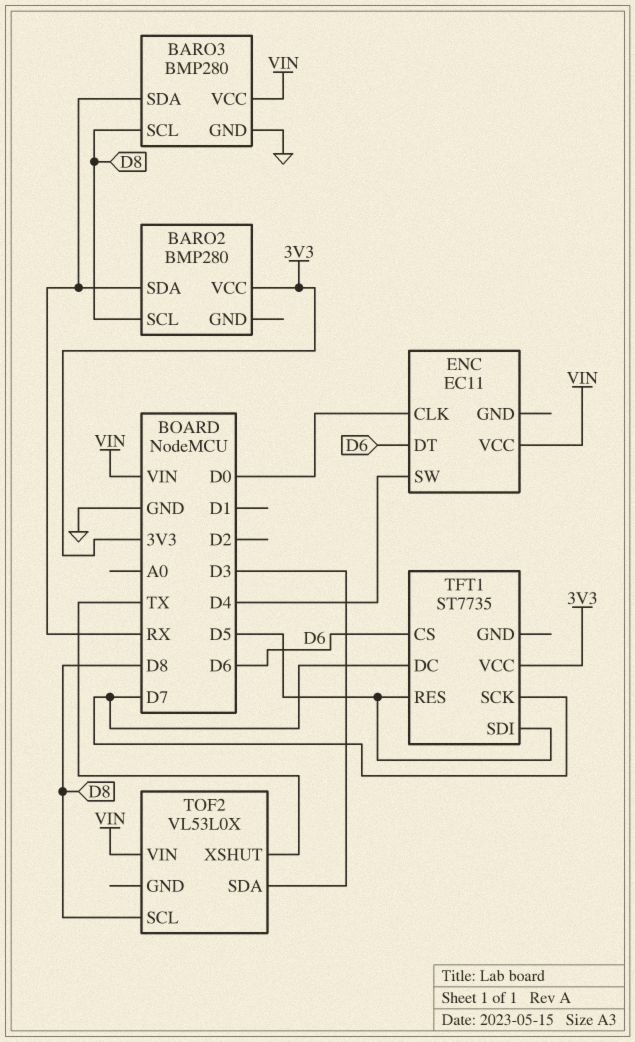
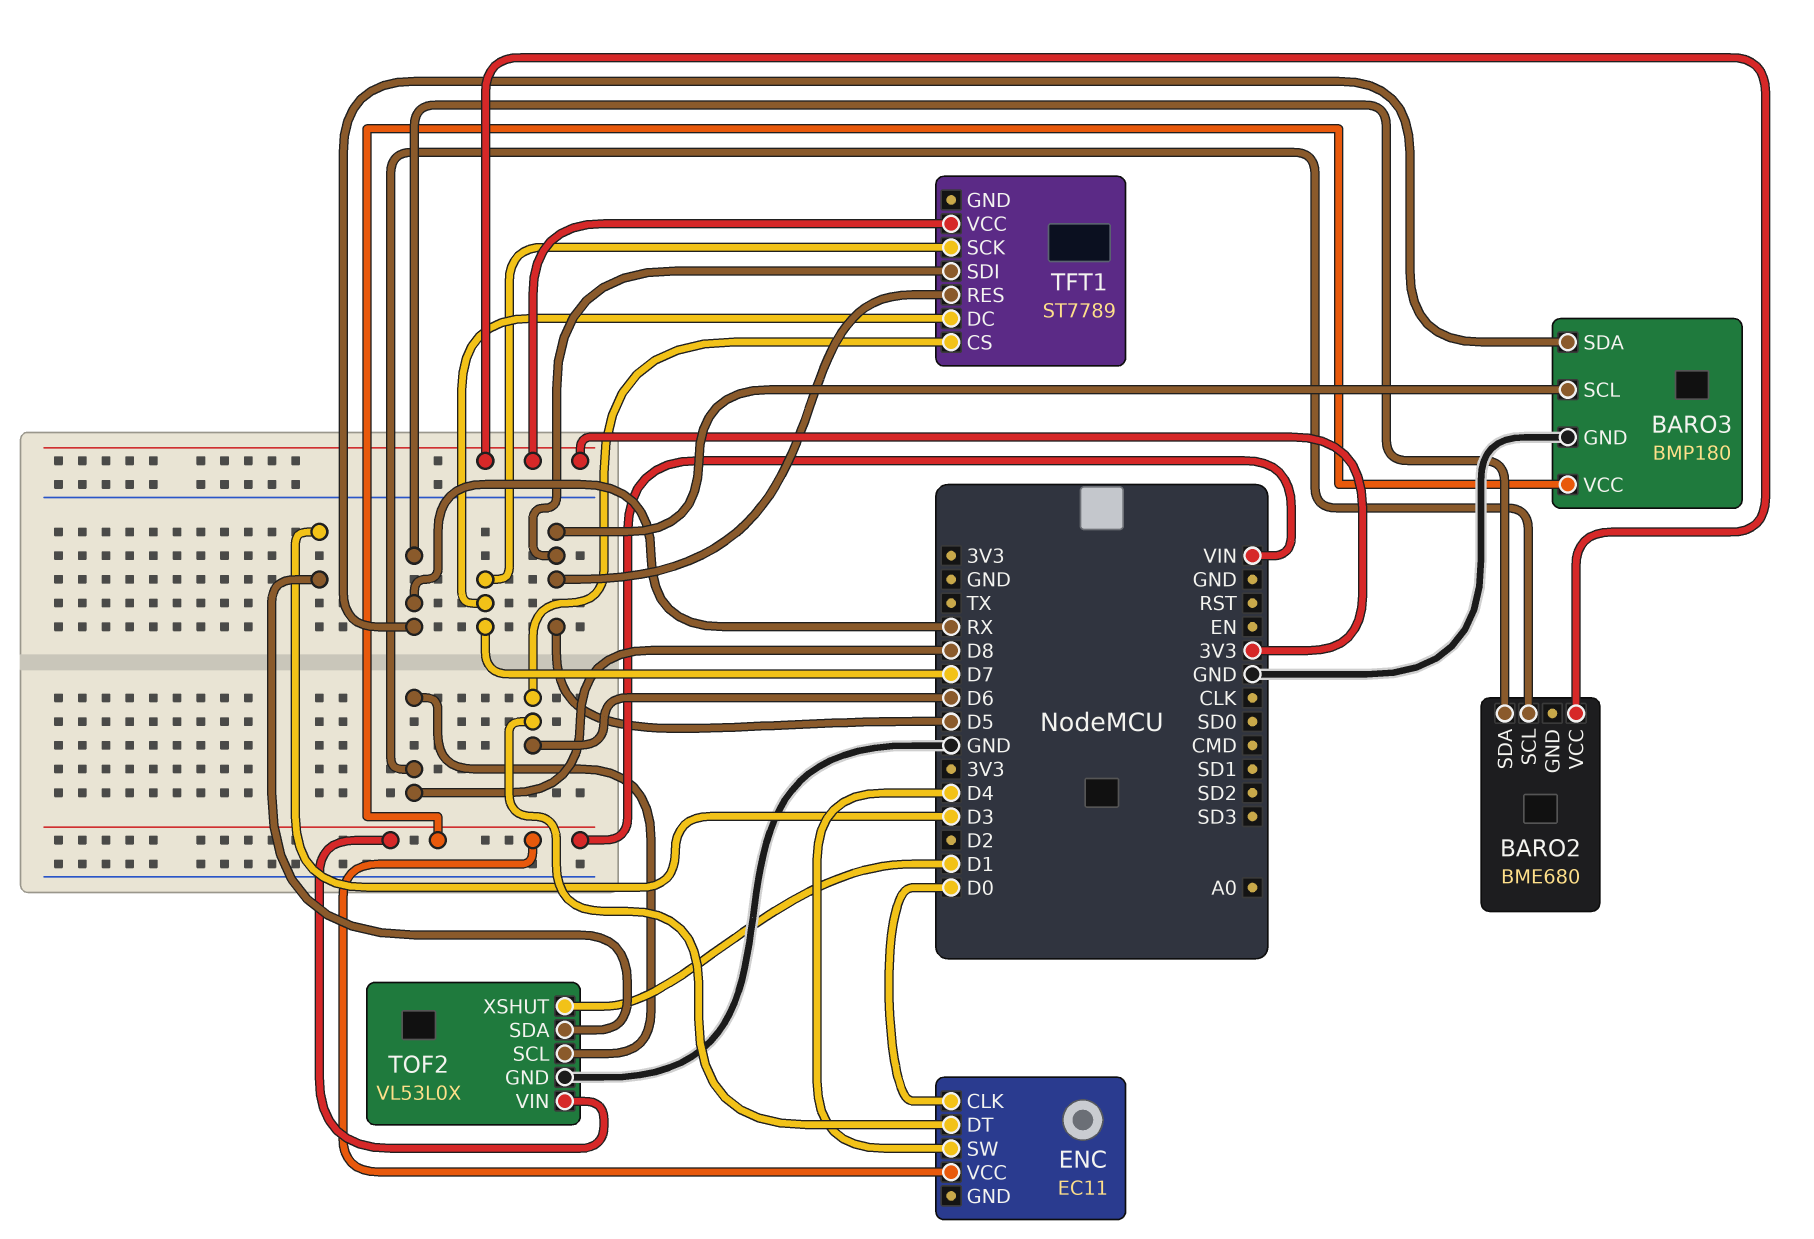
BARO2: BMP280 -> BME680
BARO3: BMP280 -> BMP180
BARO3 pin SCL: D8 -> D5
TFT1: ST7735 -> ST7789
TOF2 pin GND: none -> GND
TOF2 pin XSHUT: TX -> D1

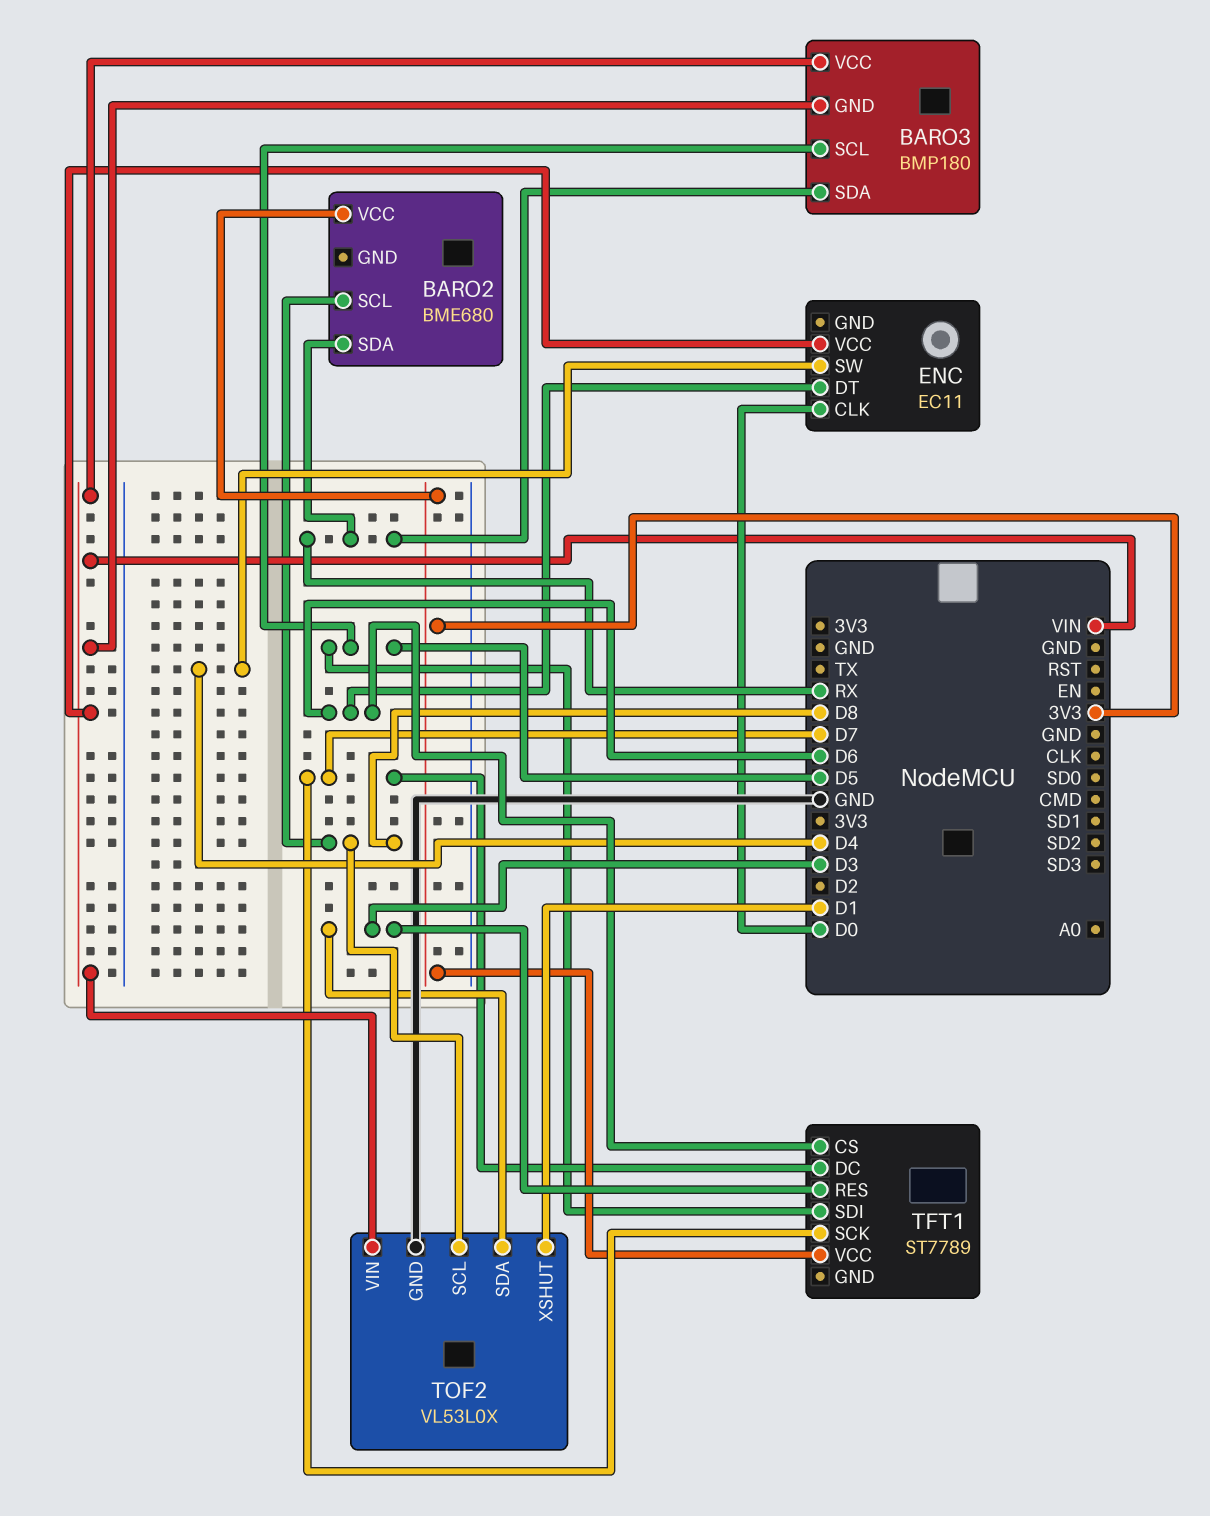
BARO3 pin GND: GND -> VIN
TFT1 pin RES: D5 -> D3

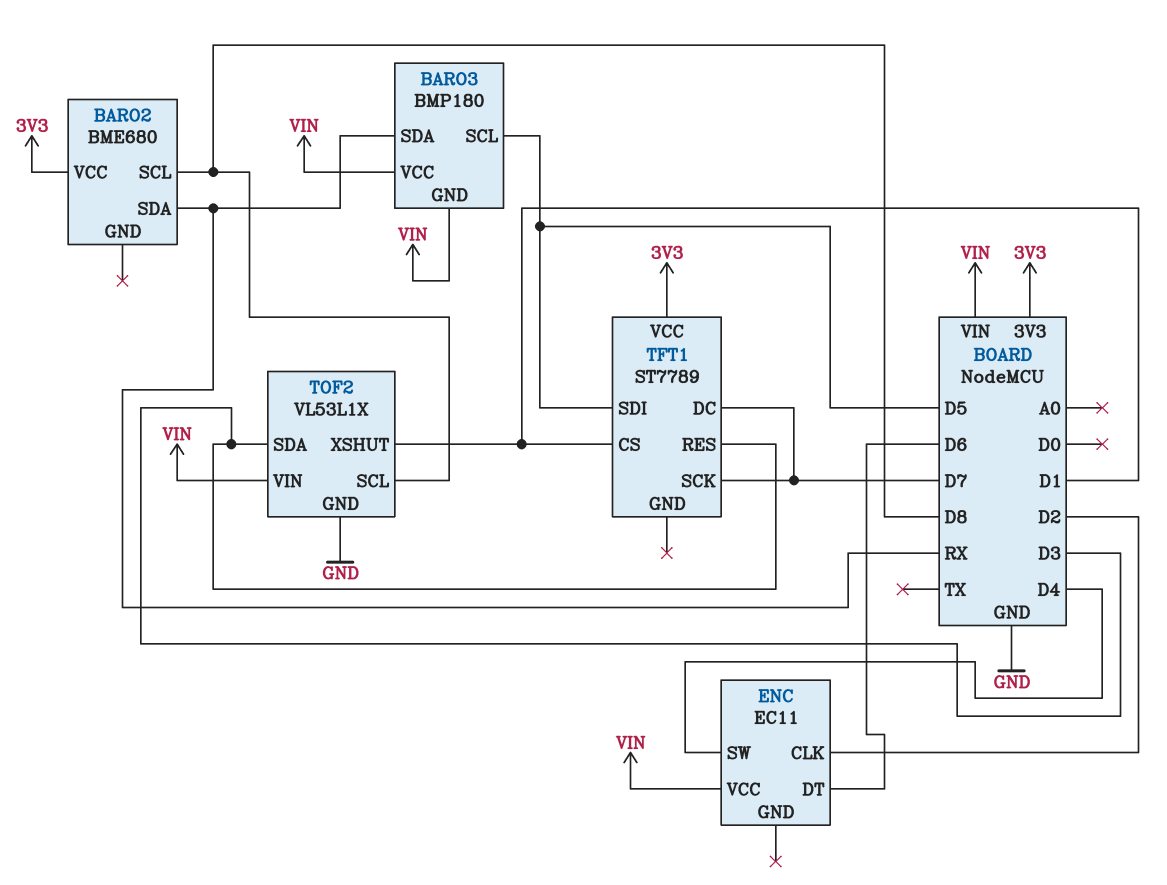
ENC pin CLK: D0 -> D2
TFT1 pin CS: D6 -> D1
TOF2: VL53L0X -> VL53L1X

